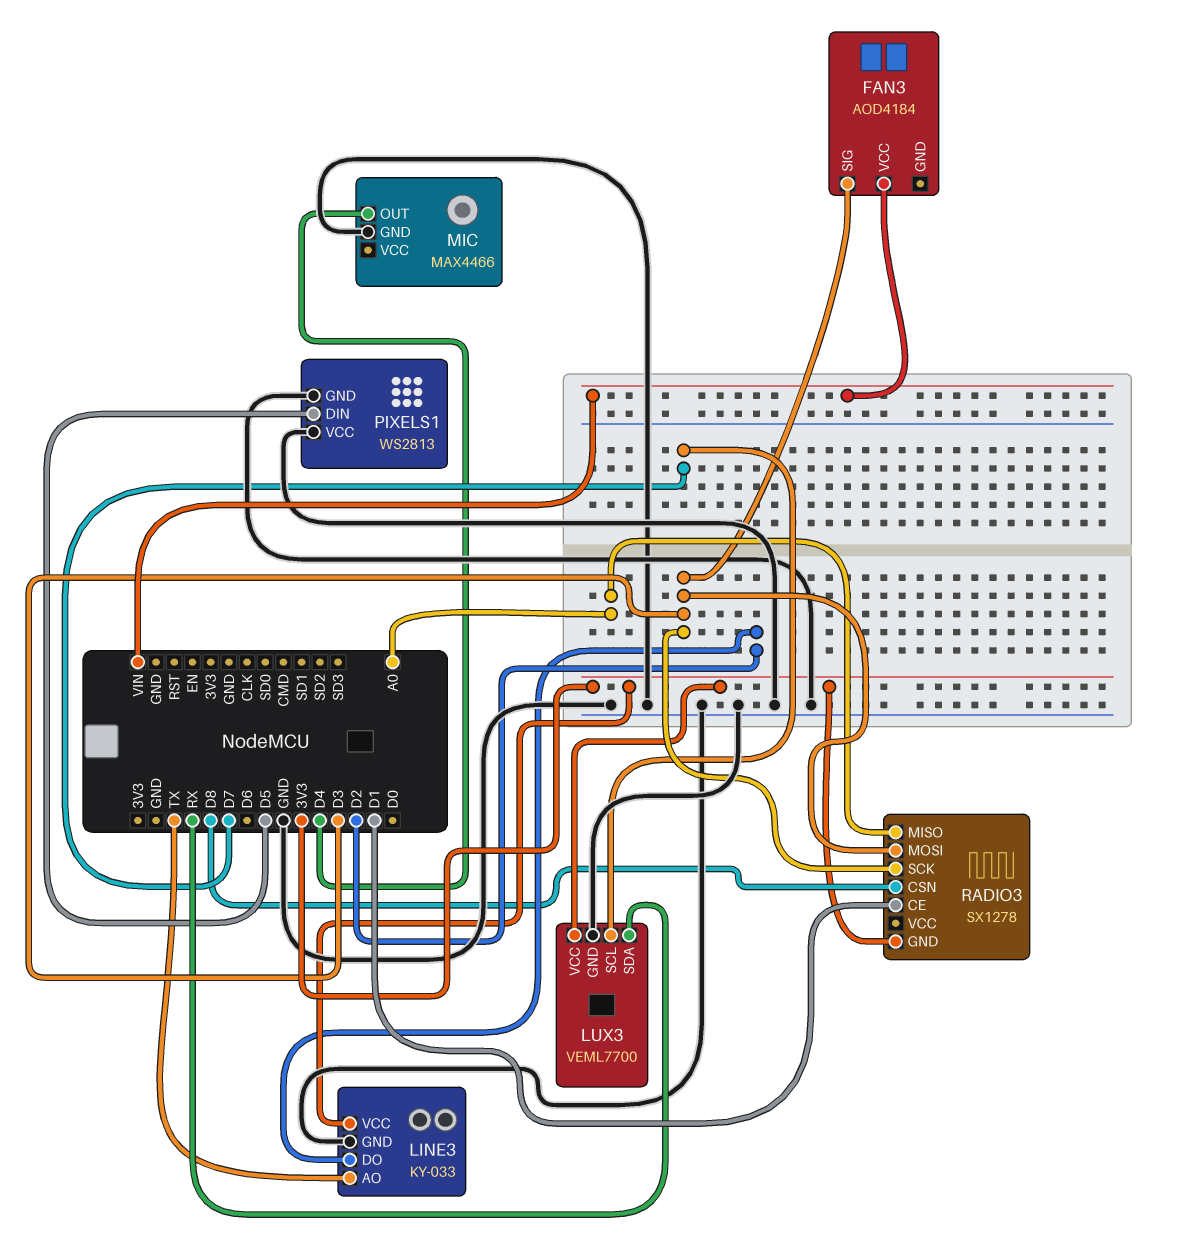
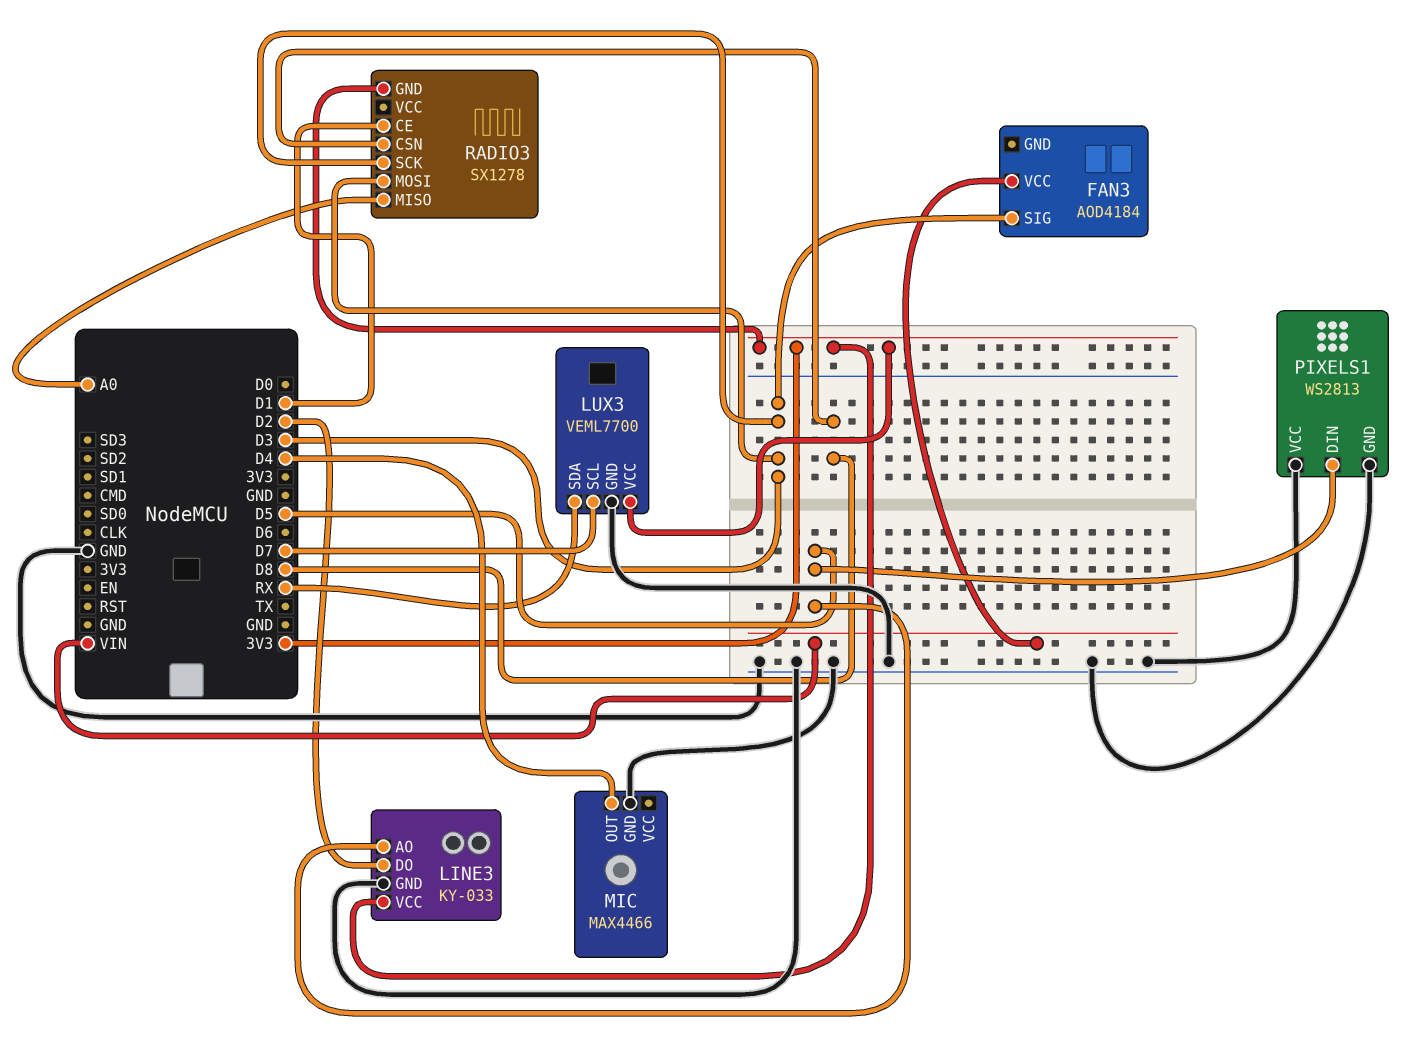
LINE3 pin AO: TX -> D5

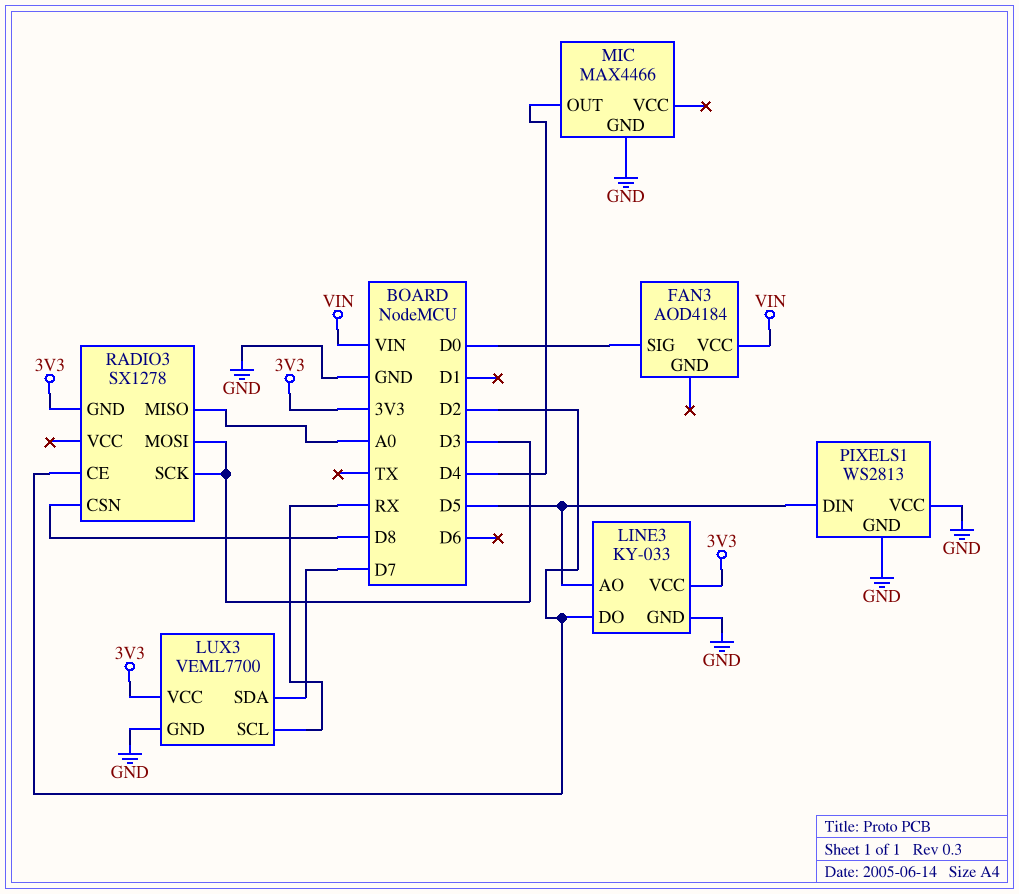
FAN3 pin SIG: D3 -> D0
LUX3 pin SCL: D7 -> RX
LUX3 pin SDA: RX -> D7
RADIO3 pin CE: D1 -> D2

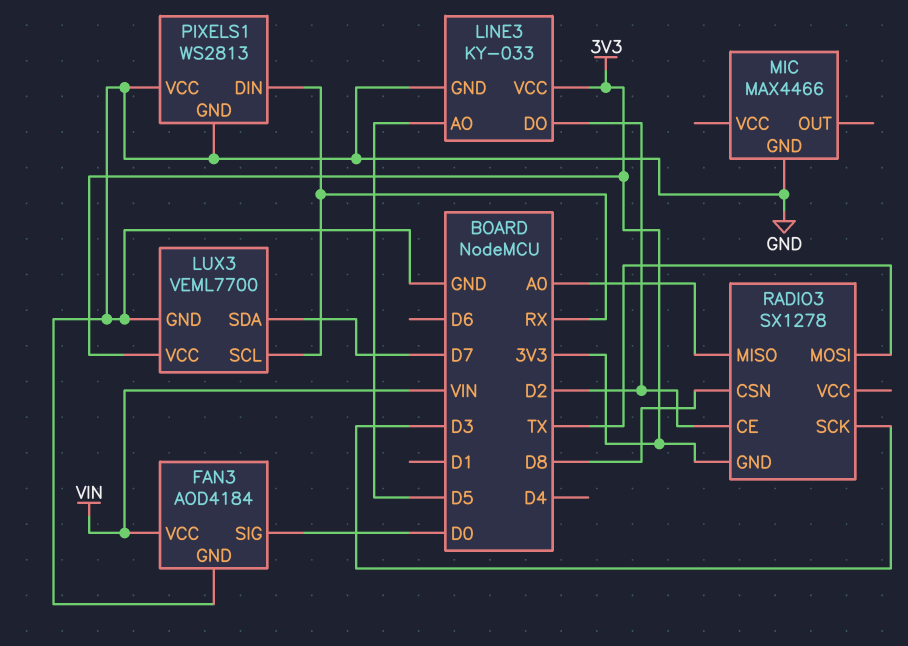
FAN3 pin GND: none -> GND
MIC pin OUT: D4 -> none
PIXELS1 pin DIN: D5 -> RX
RADIO3 pin MOSI: D3 -> TX

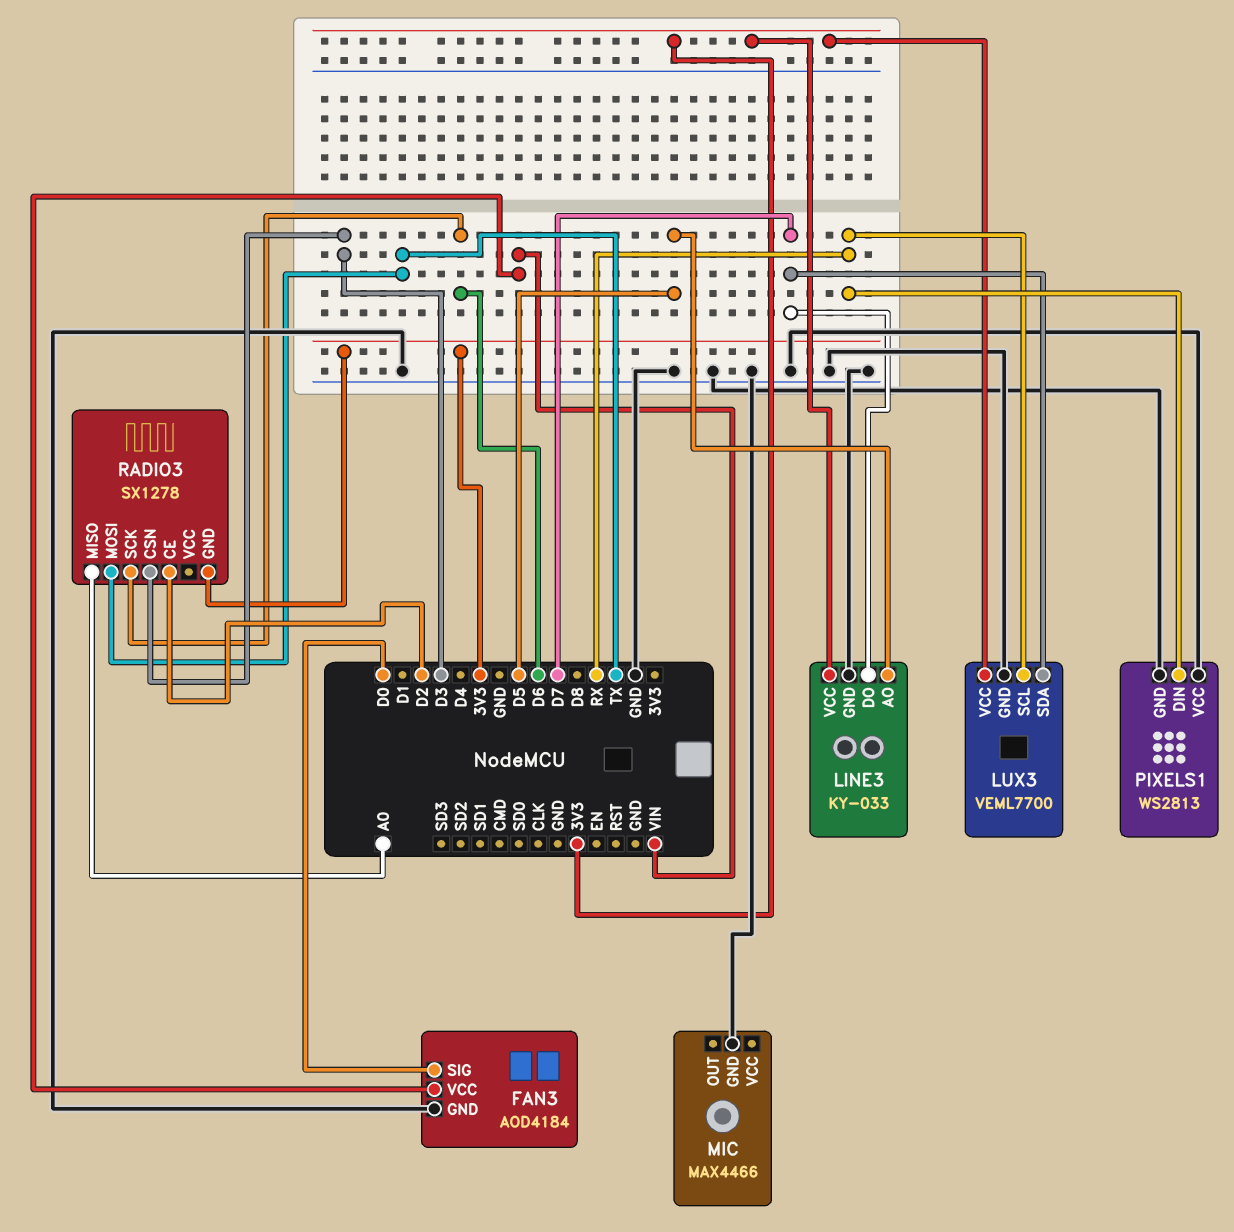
LINE3 pin DO: D2 -> D7
RADIO3 pin CSN: D8 -> D3
RADIO3 pin SCK: D3 -> D6

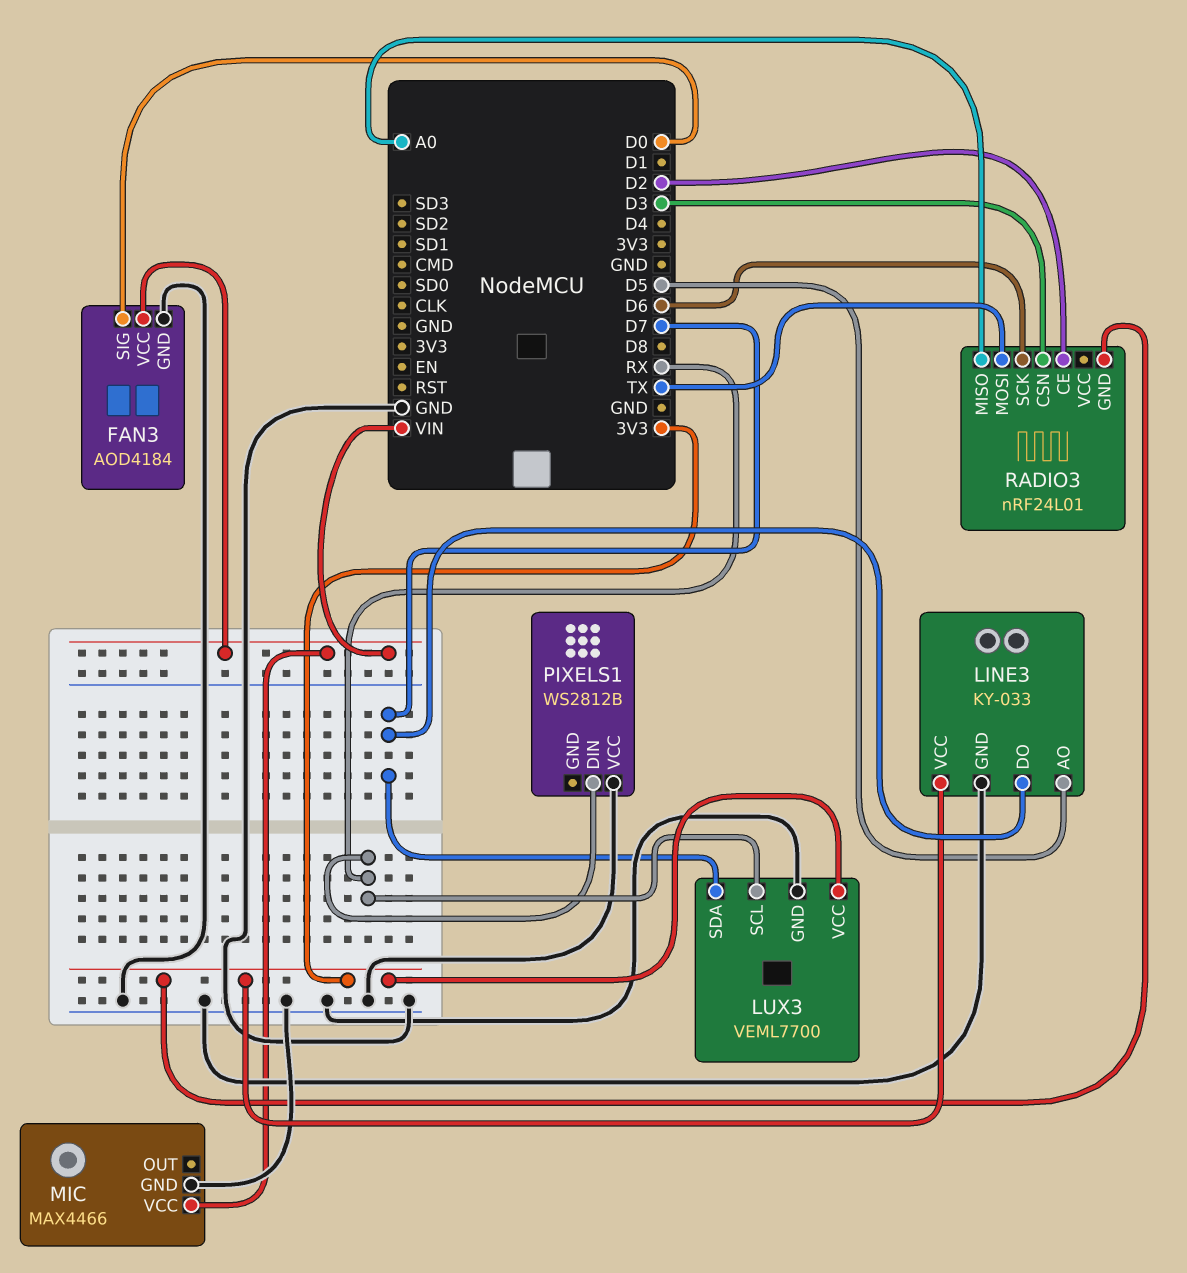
MIC pin VCC: none -> VIN
PIXELS1: WS2813 -> WS2812B
PIXELS1 pin GND: GND -> none
RADIO3: SX1278 -> nRF24L01

